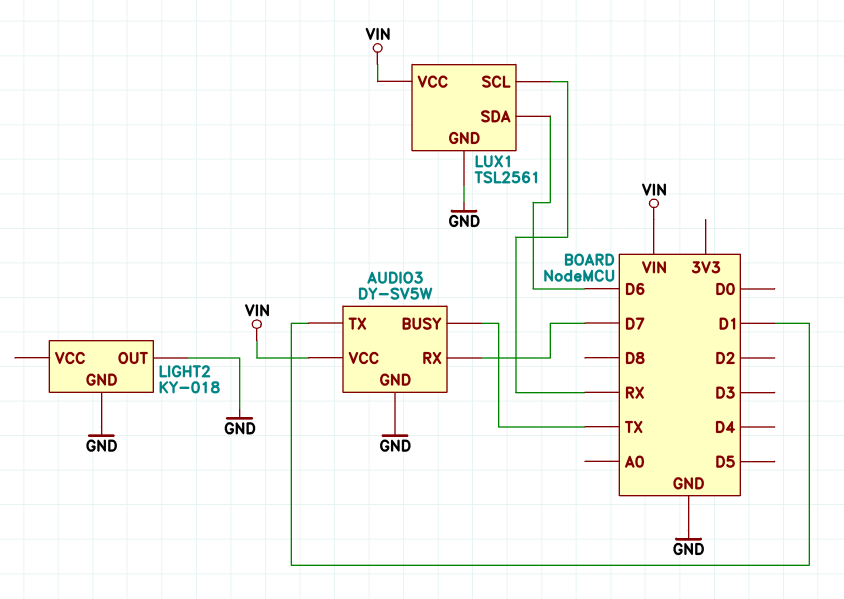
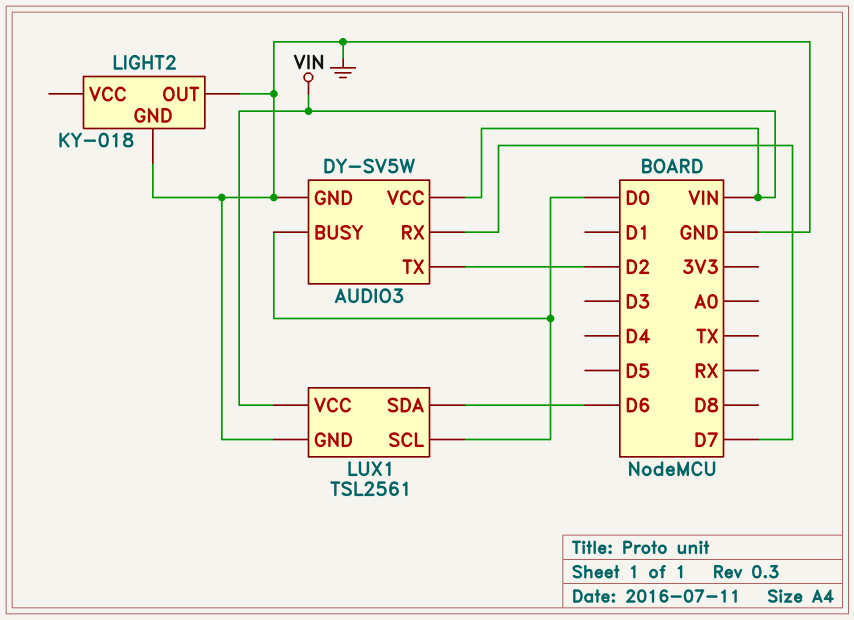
AUDIO3 pin BUSY: TX -> D0
AUDIO3 pin TX: D1 -> D2
LUX1 pin SCL: RX -> D0

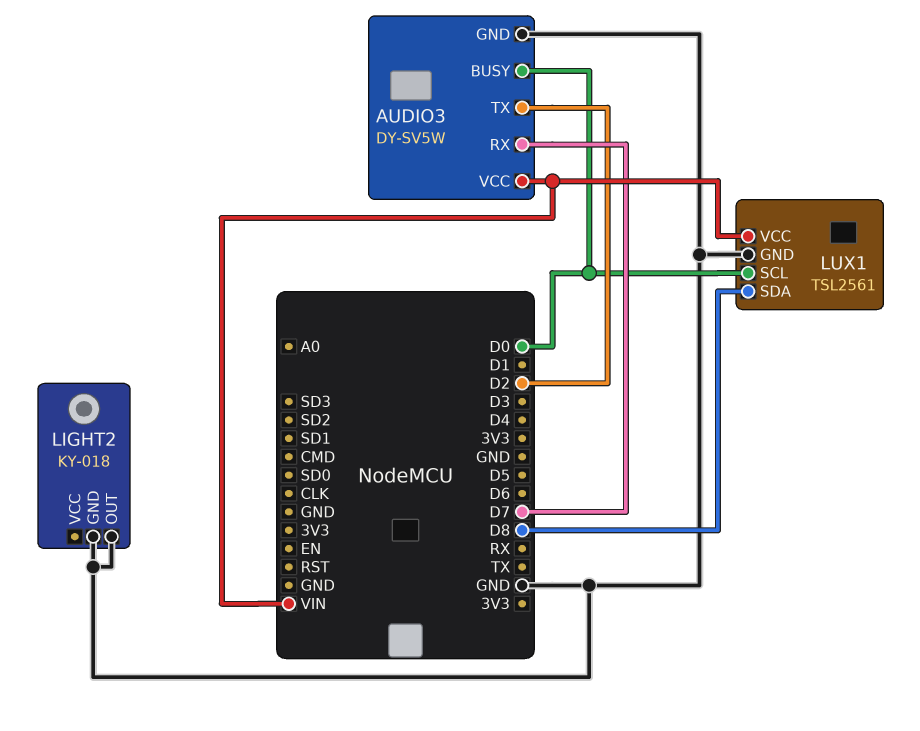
LUX1 pin SDA: D6 -> D8

